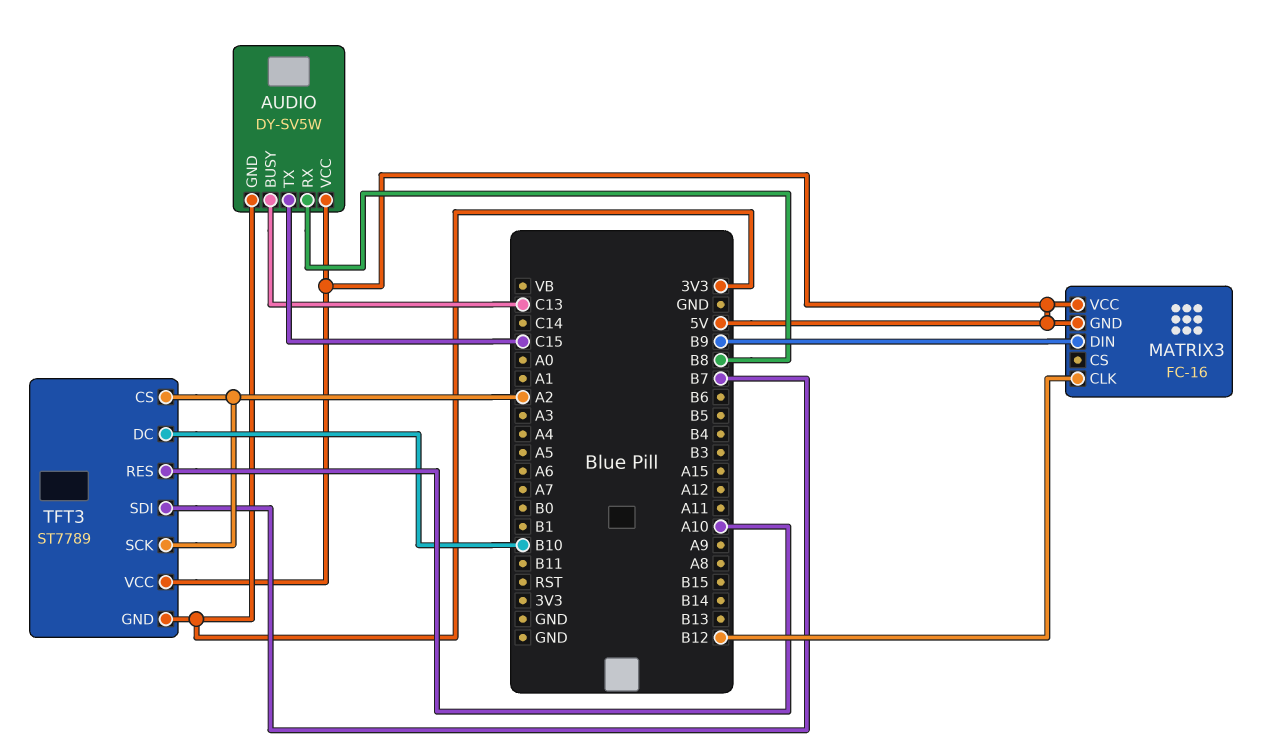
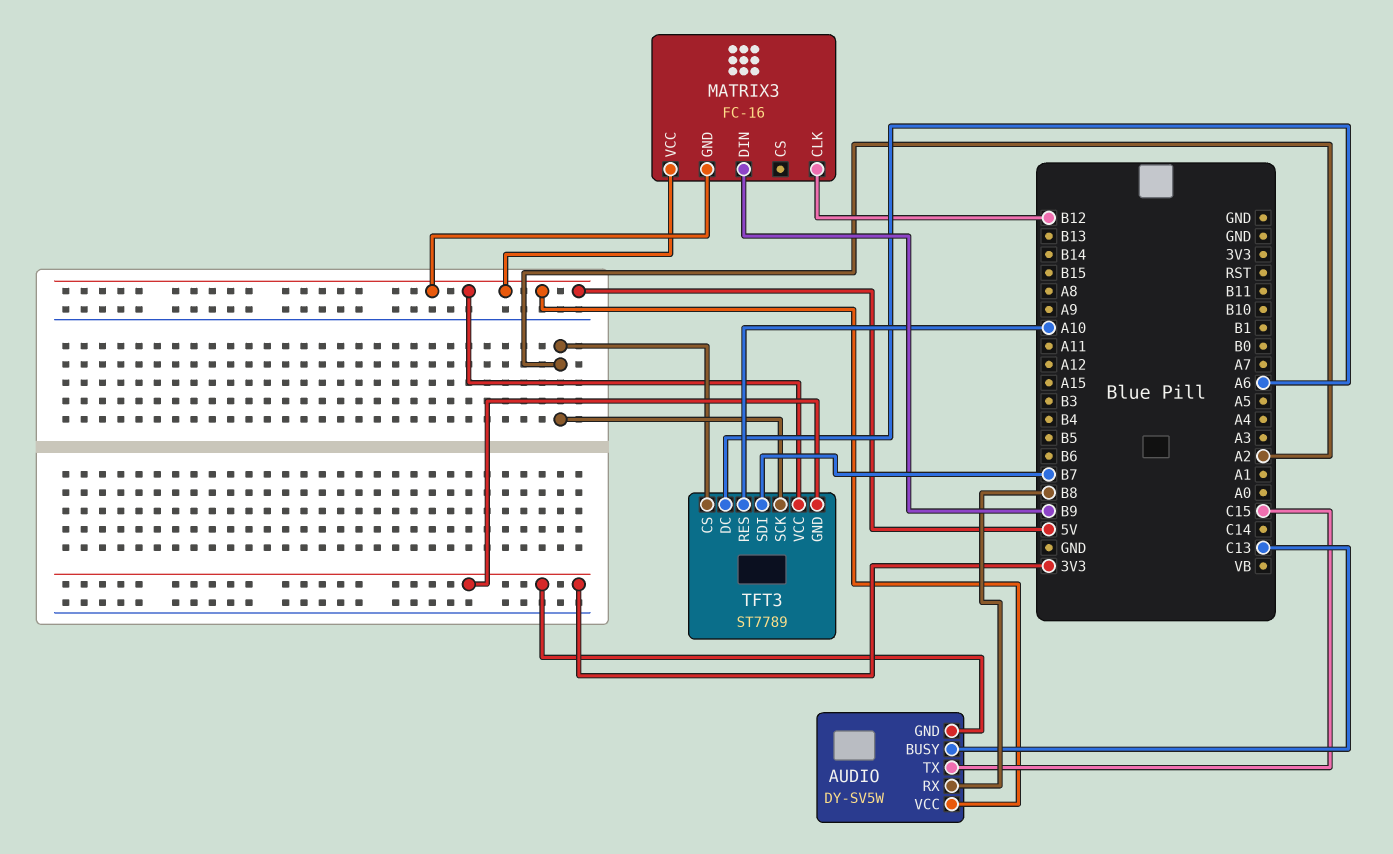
TFT3 pin DC: B10 -> A6

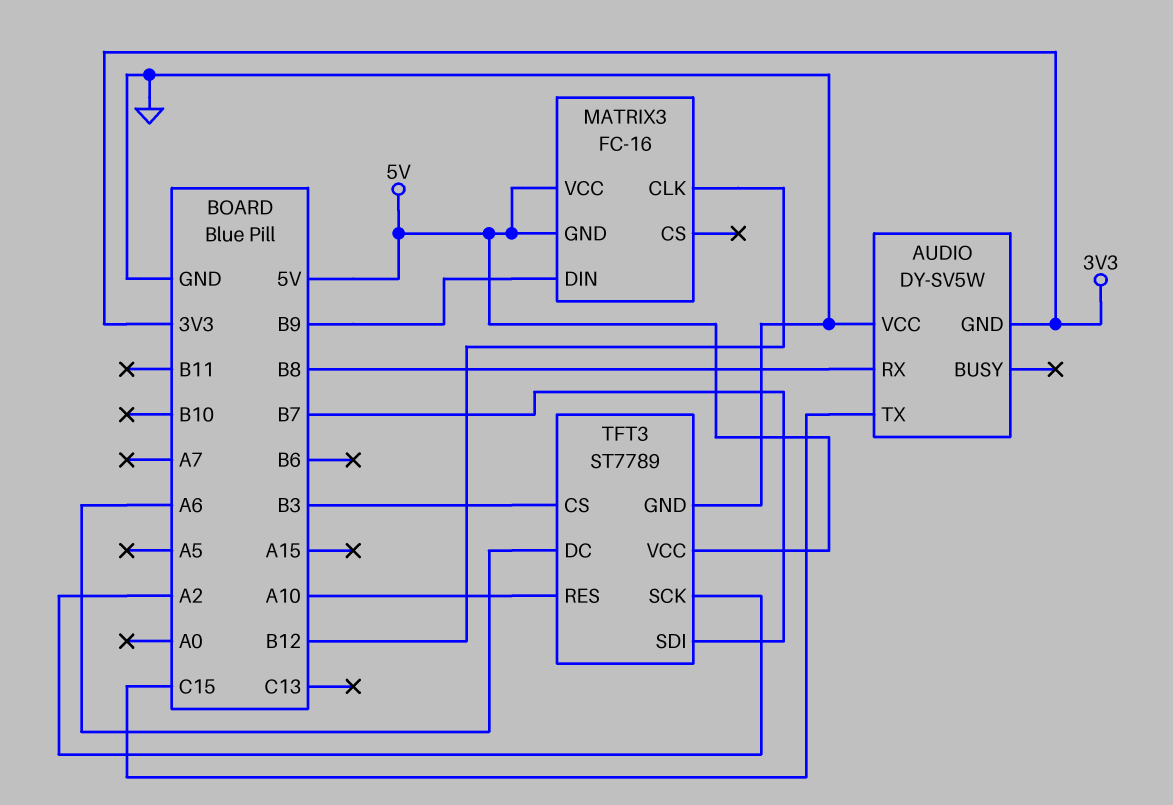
AUDIO pin BUSY: C13 -> none
AUDIO pin VCC: 5V -> GND
TFT3 pin CS: A2 -> B3
TFT3 pin GND: 3V3 -> GND

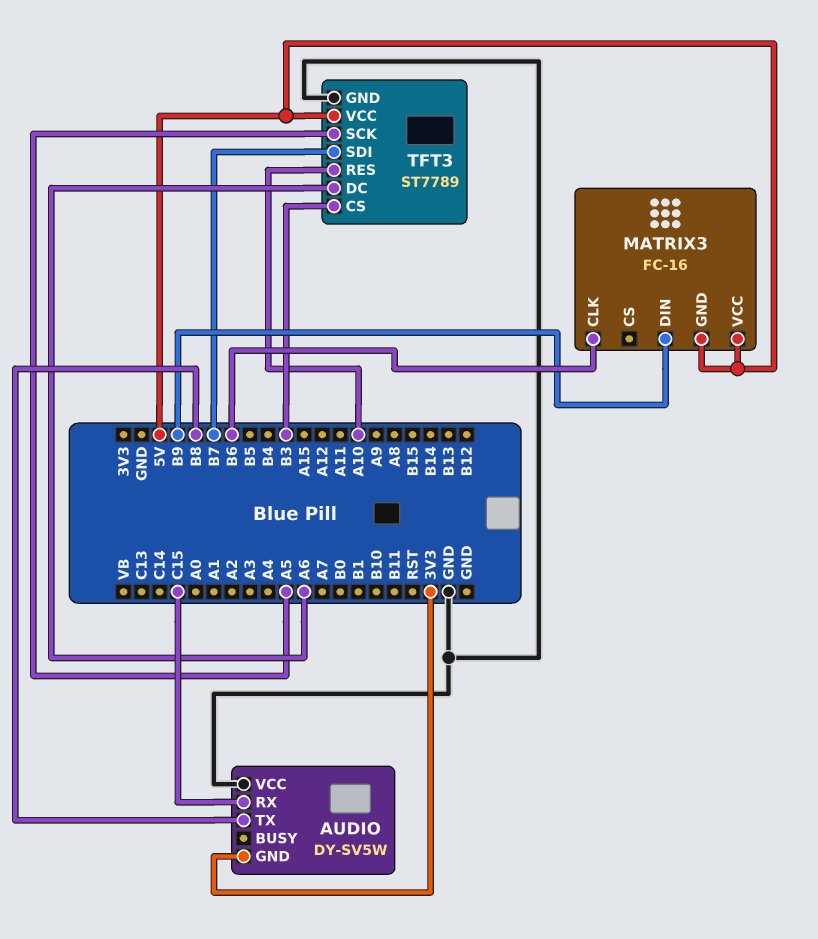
AUDIO pin RX: B8 -> C15
AUDIO pin TX: C15 -> B8
MATRIX3 pin CLK: B12 -> B6
TFT3 pin SCK: A2 -> A5

